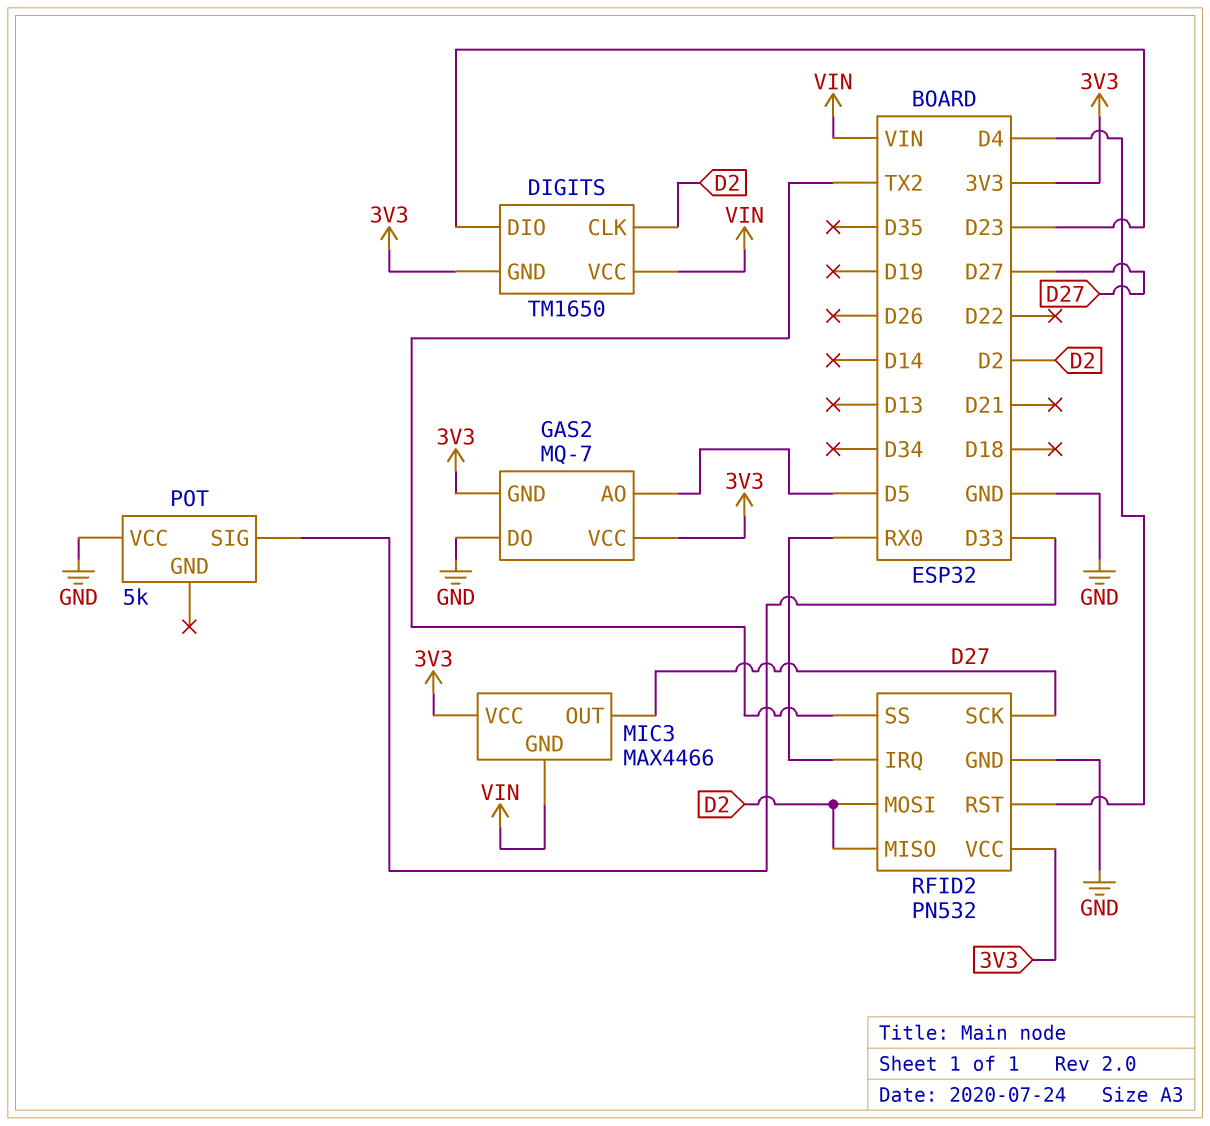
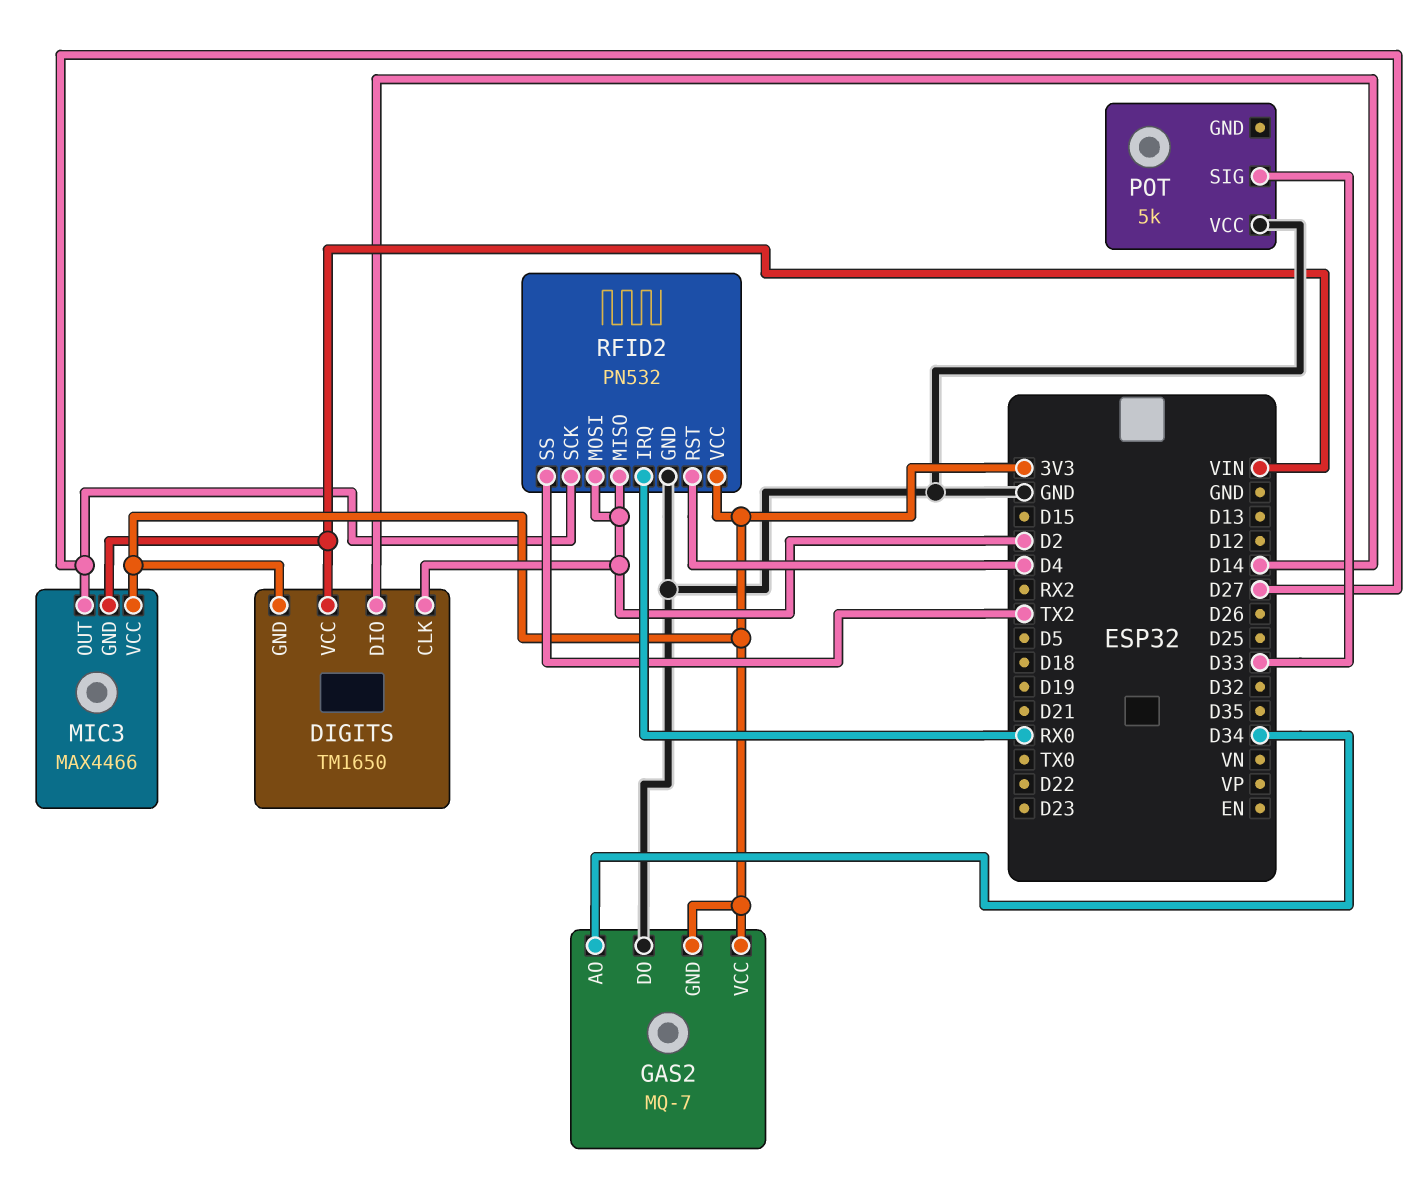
DIGITS pin DIO: D23 -> D14
GAS2 pin AO: D5 -> D34

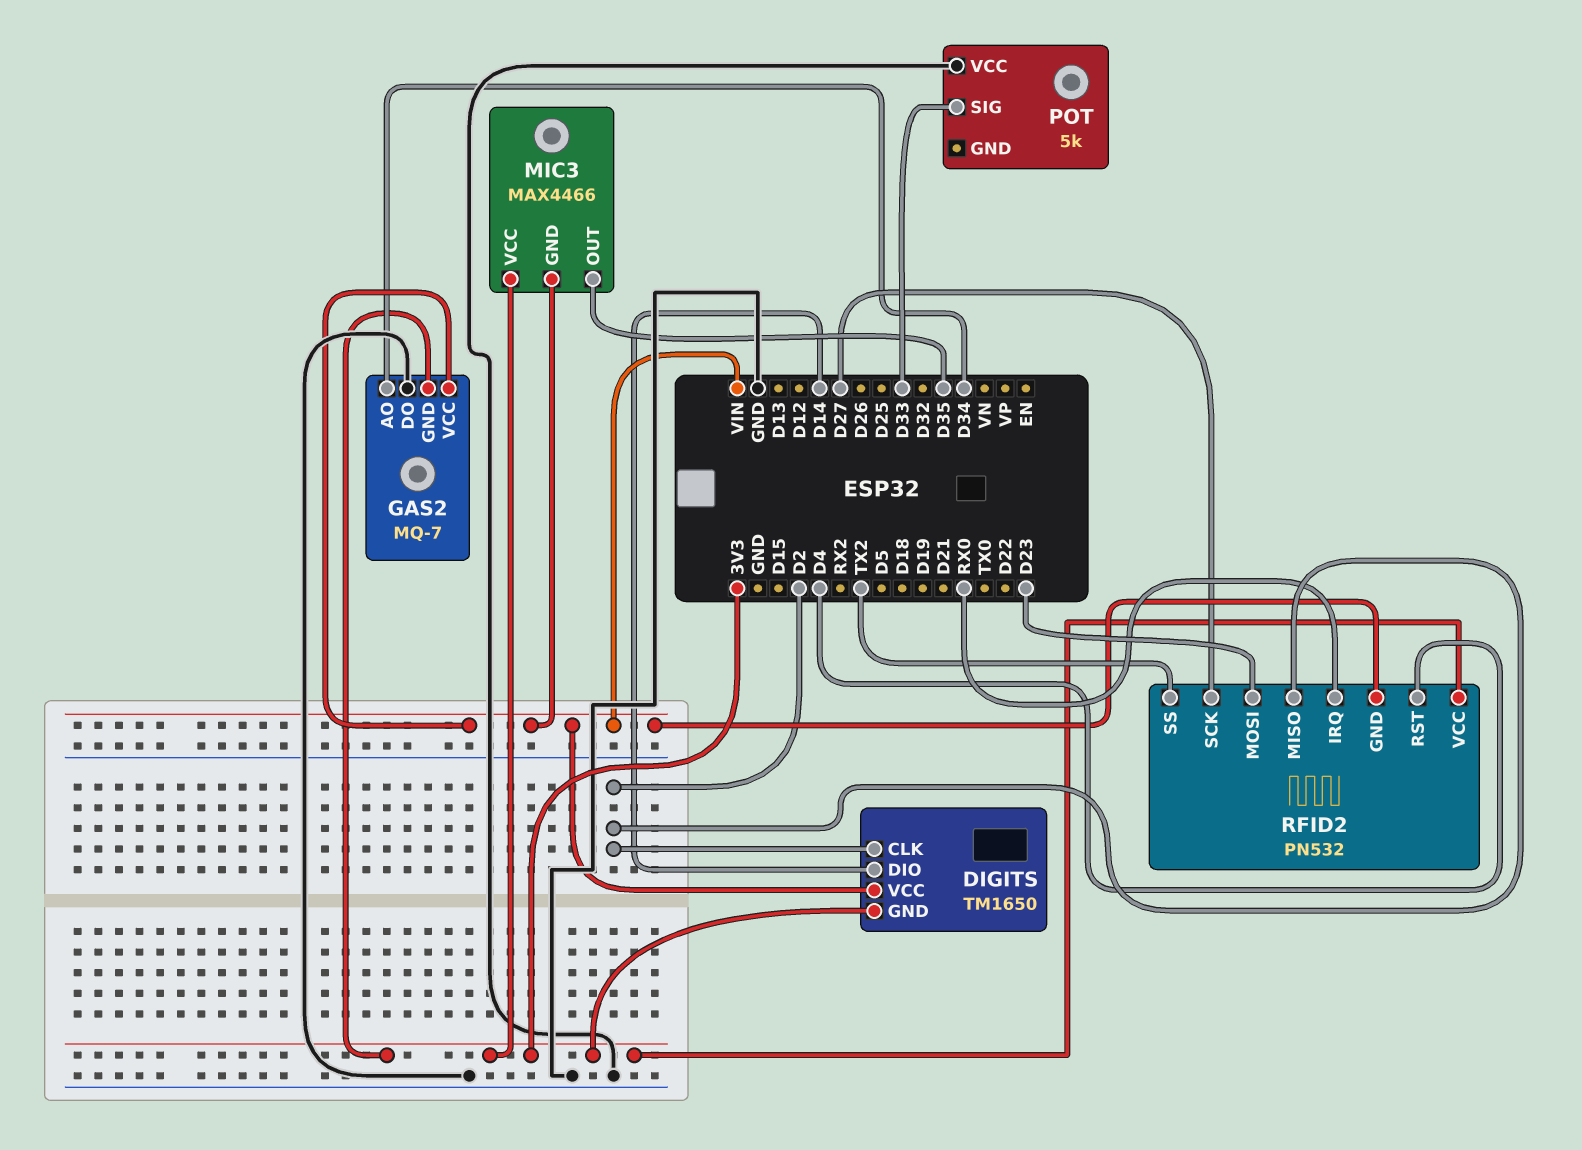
GAS2 pin VCC: 3V3 -> VIN
MIC3 pin OUT: D27 -> D35
RFID2 pin GND: GND -> VIN
RFID2 pin MOSI: D2 -> D23

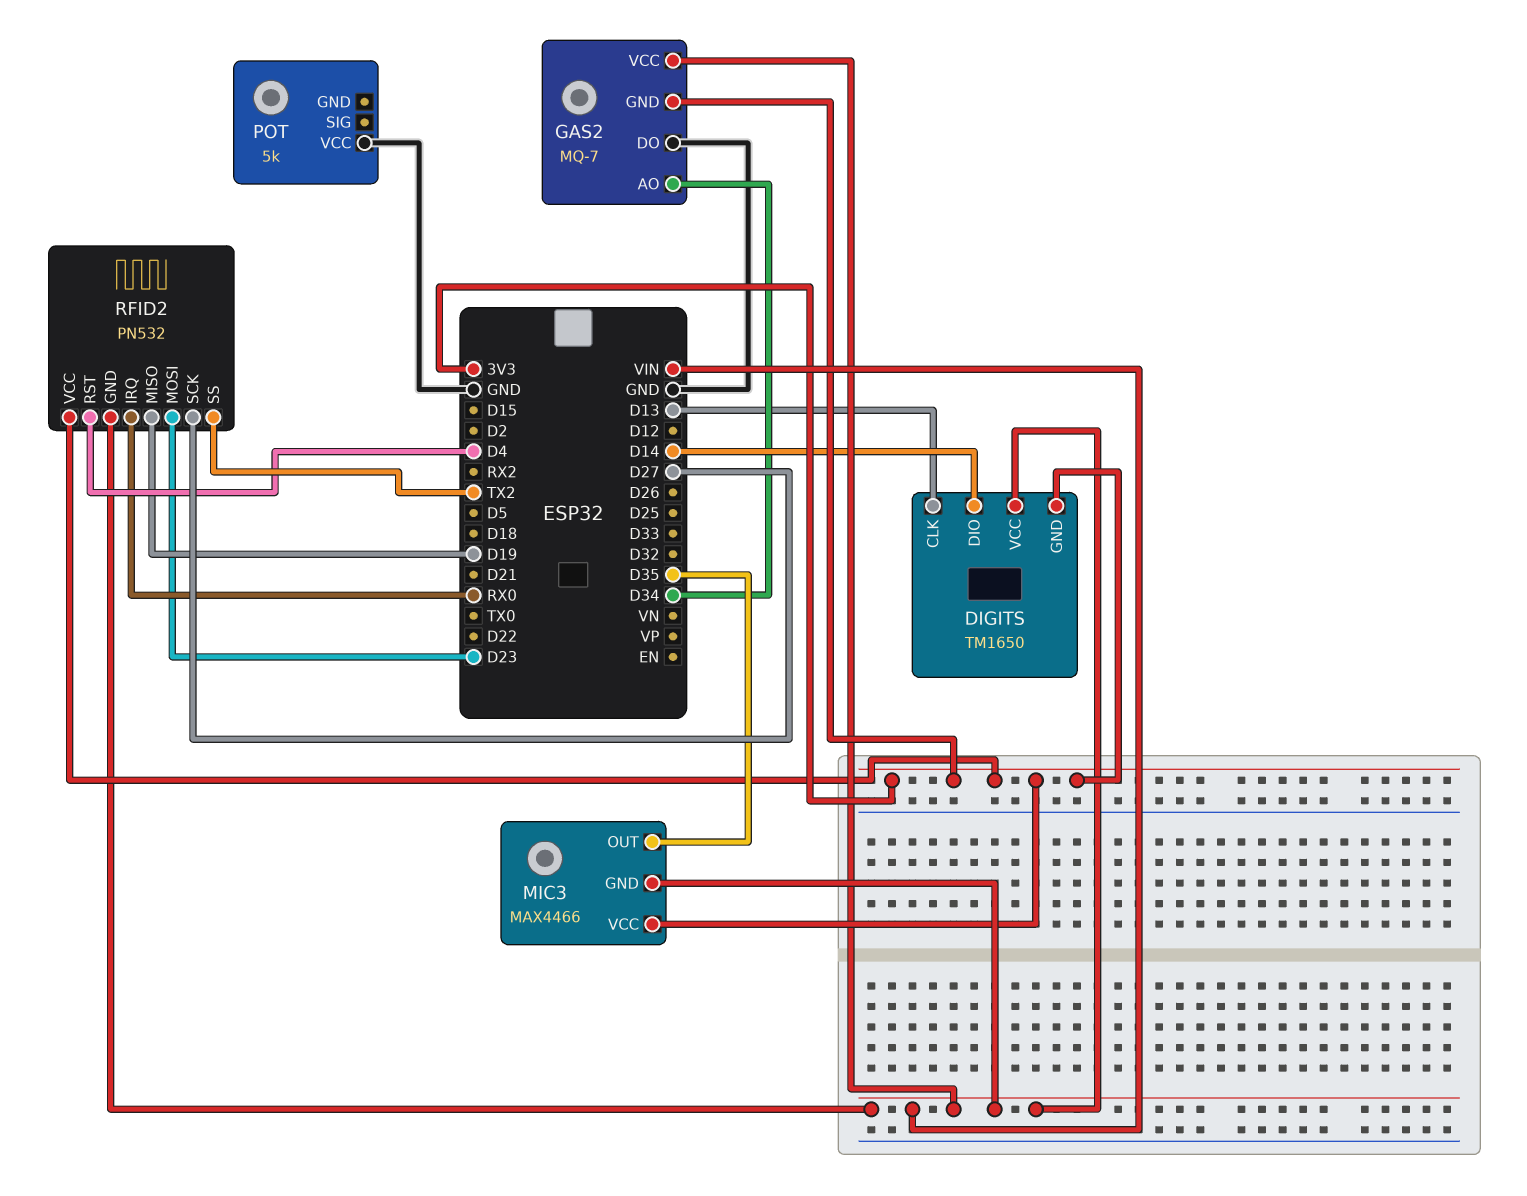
DIGITS pin CLK: D2 -> D13
POT pin SIG: D33 -> none
RFID2 pin MISO: D2 -> D19

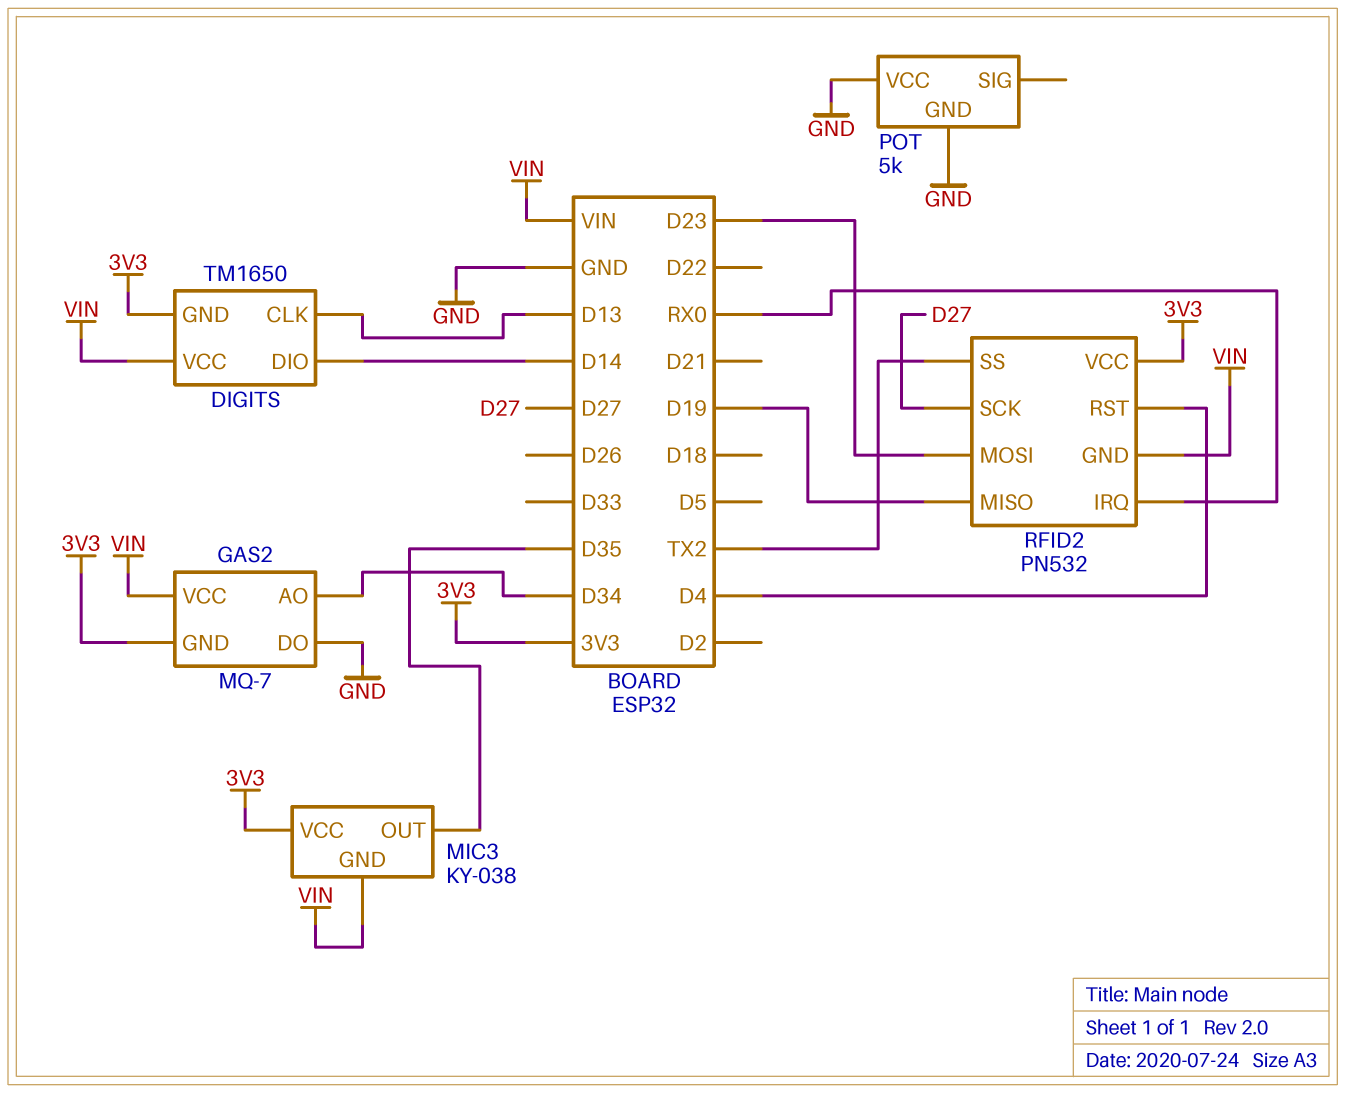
MIC3: MAX4466 -> KY-038
POT pin GND: none -> GND

